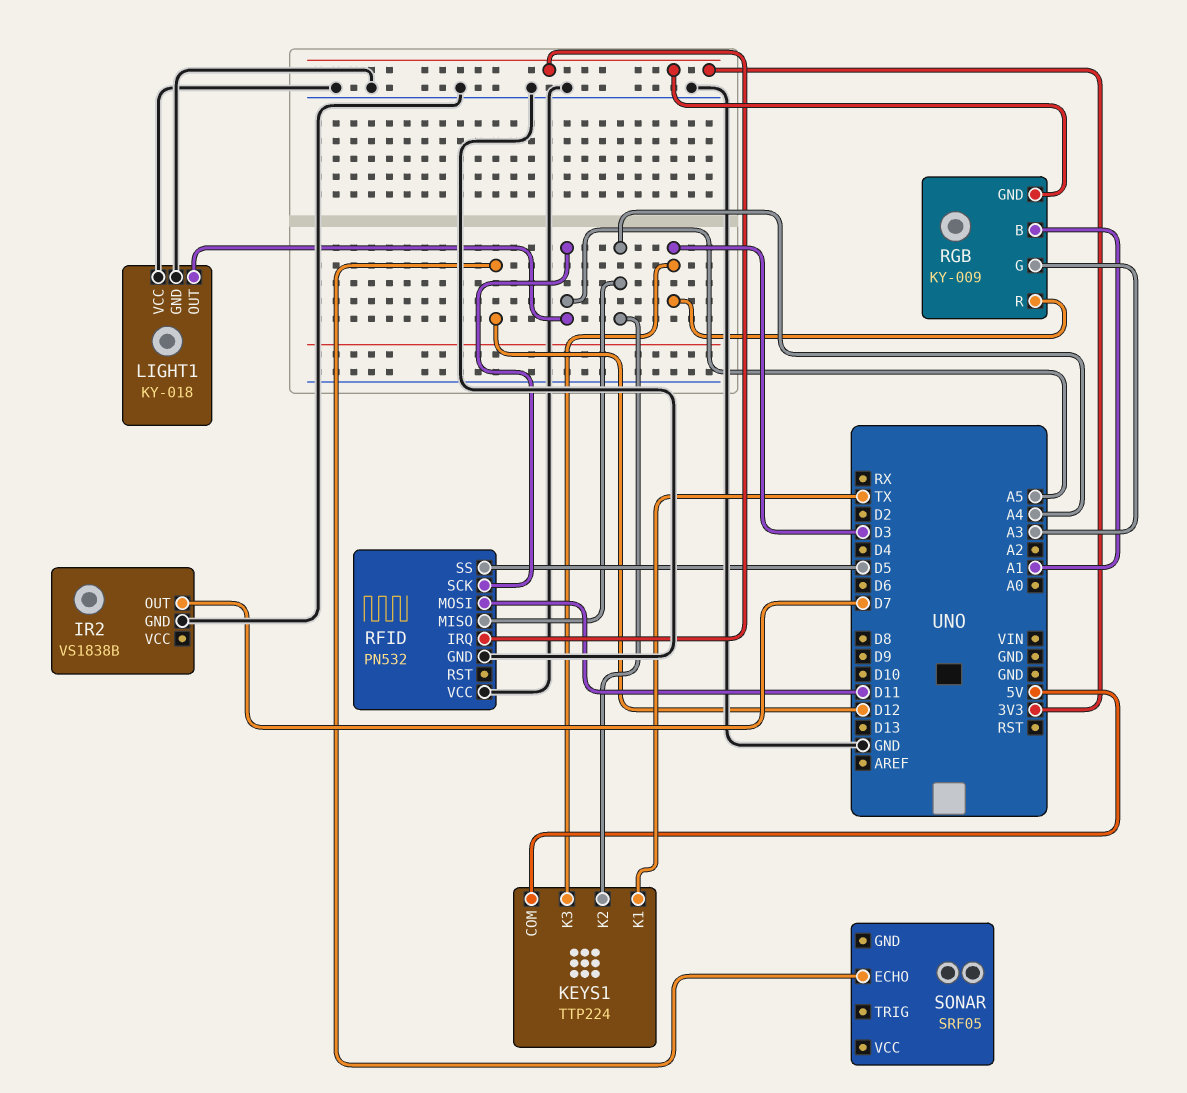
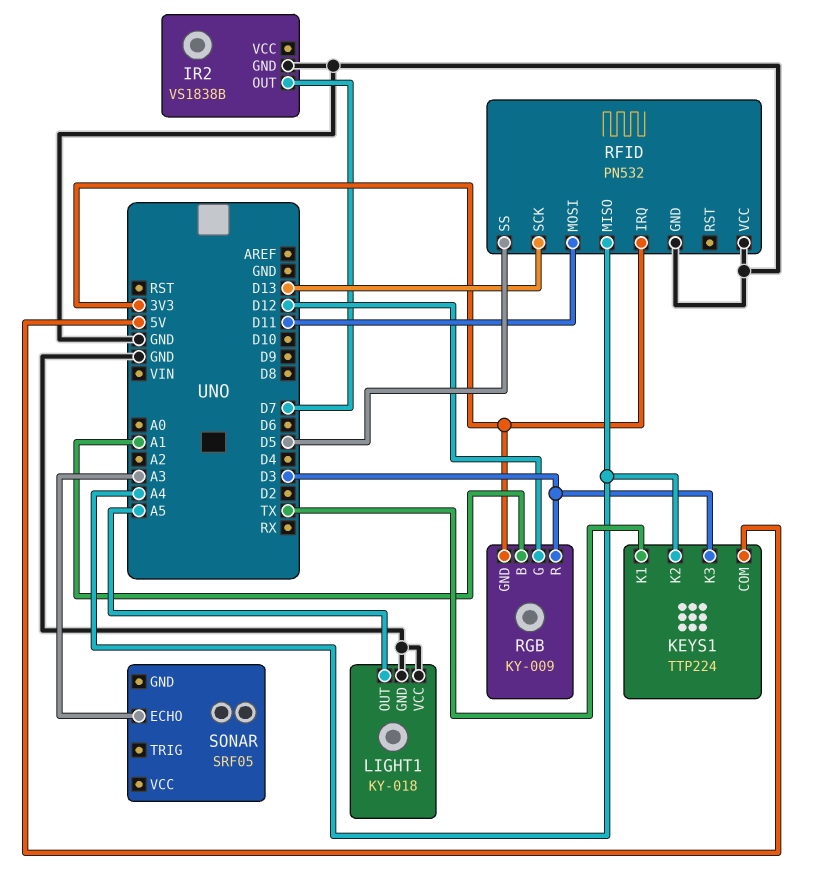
RFID pin SCK: A5 -> D13
RGB pin G: A3 -> D12
SONAR pin ECHO: D12 -> A3

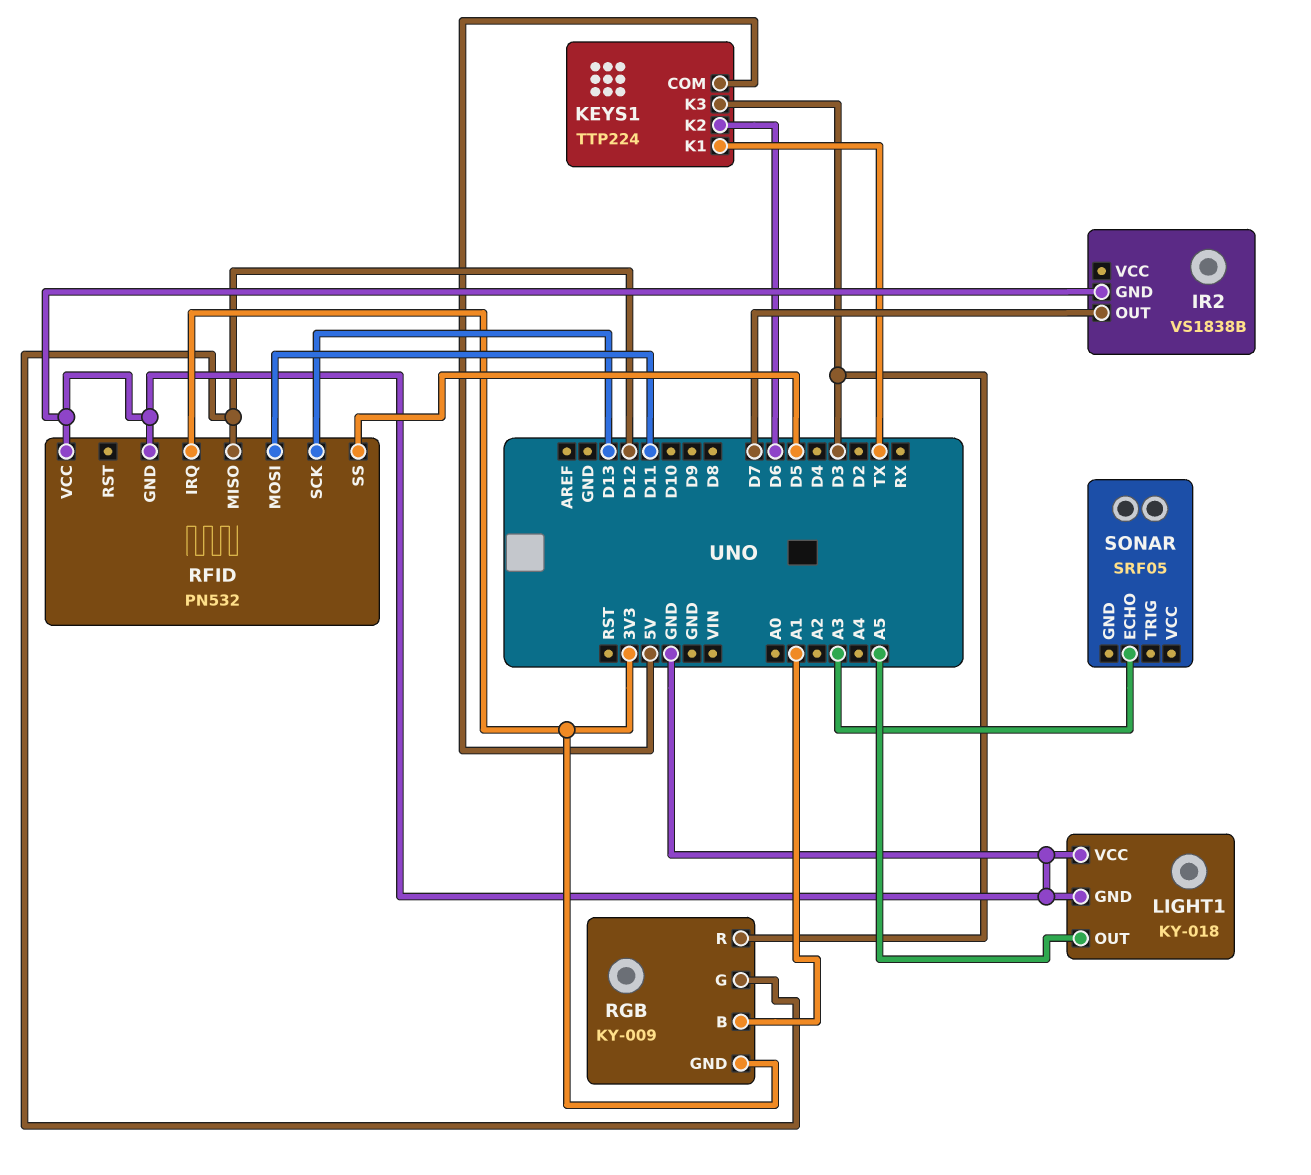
KEYS1 pin K2: A4 -> D6
RFID pin MISO: A4 -> D12

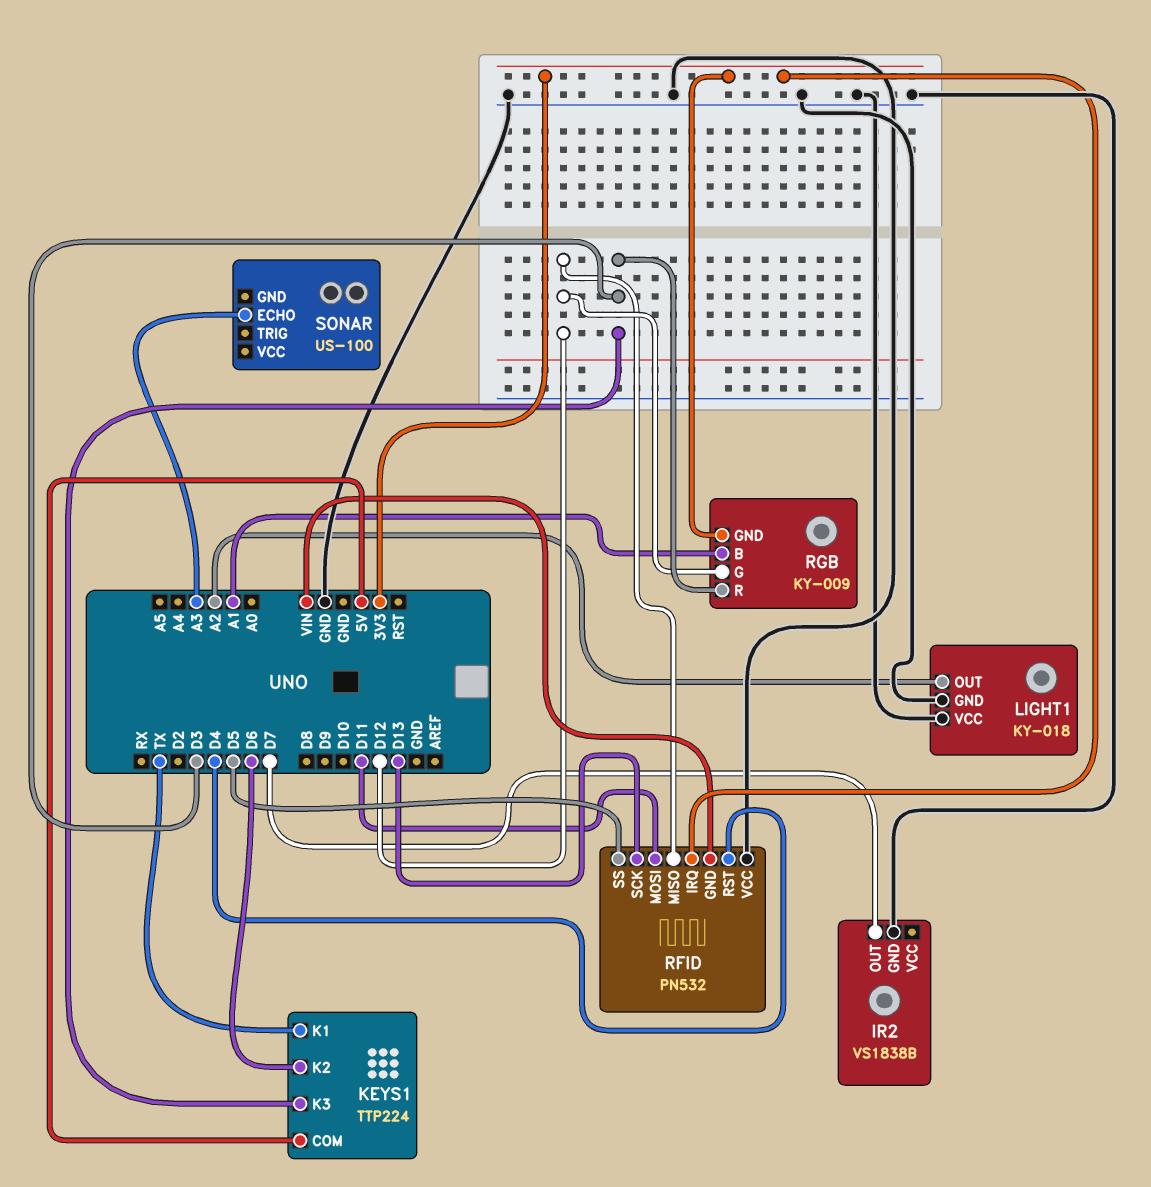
LIGHT1 pin OUT: A5 -> A2
RFID pin GND: GND -> VIN
RFID pin RST: none -> D4
SONAR: SRF05 -> US-100

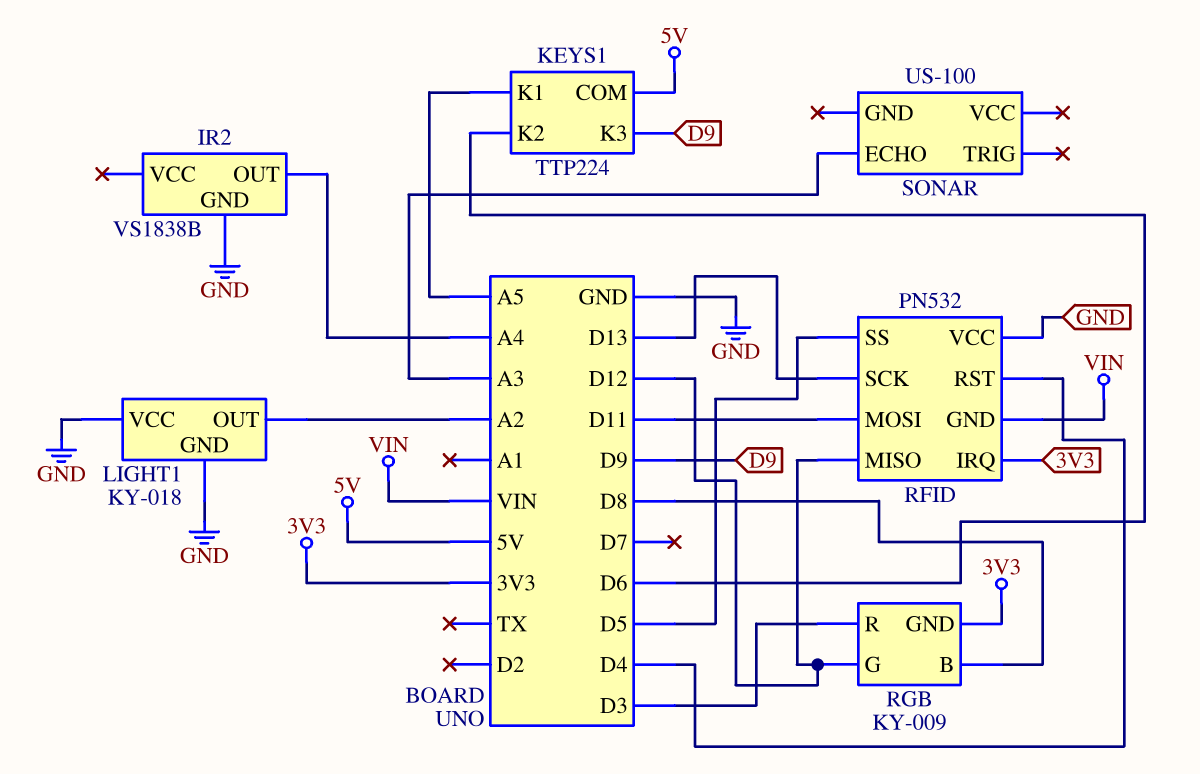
IR2 pin OUT: D7 -> A4
KEYS1 pin K1: TX -> A5
KEYS1 pin K3: D3 -> D9
RGB pin B: A1 -> D8

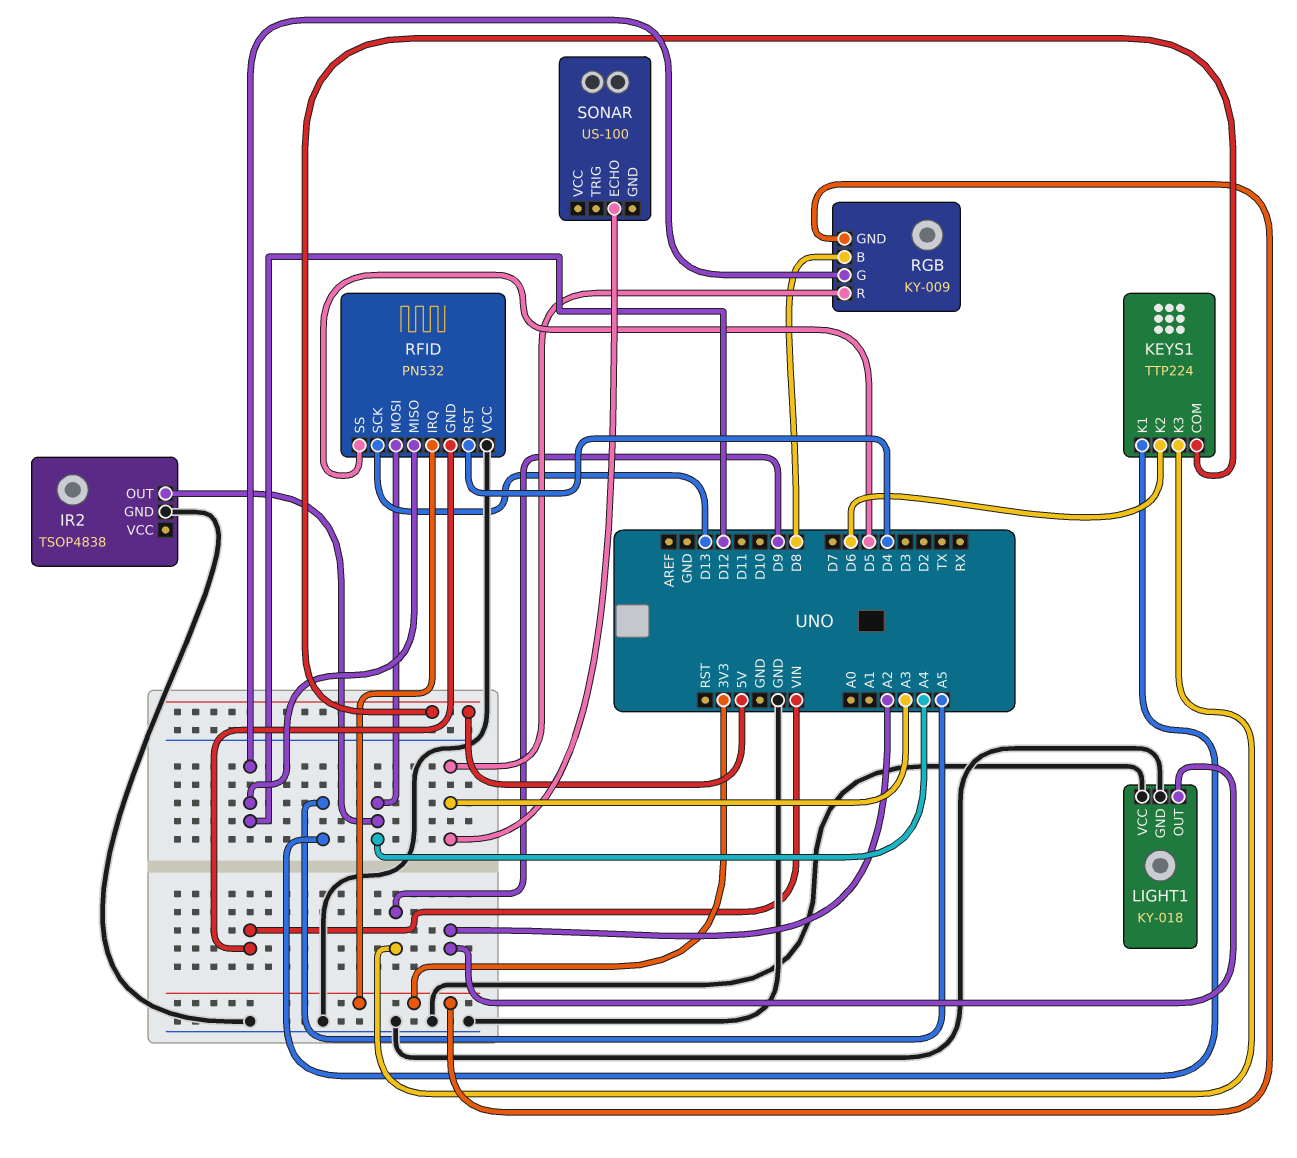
IR2: VS1838B -> TSOP4838
RFID pin MOSI: D11 -> A4
RGB pin R: D3 -> A3

